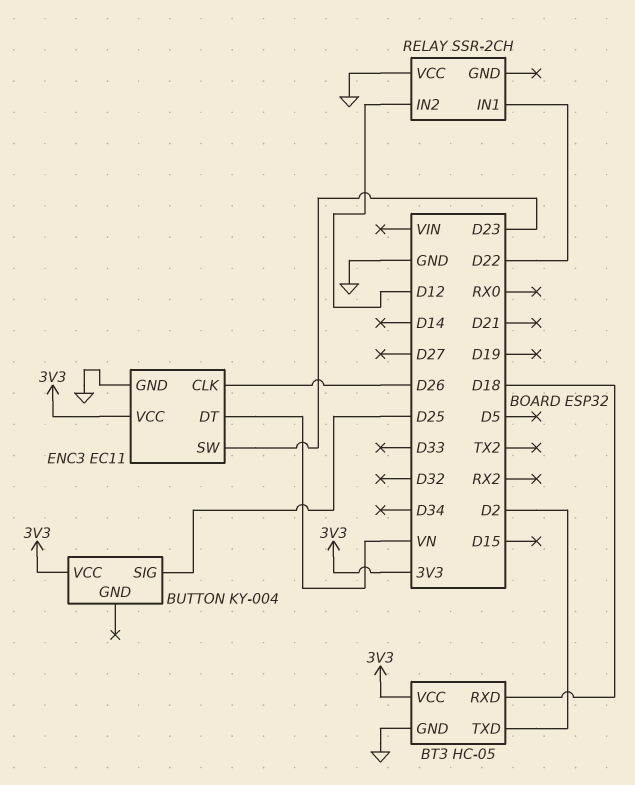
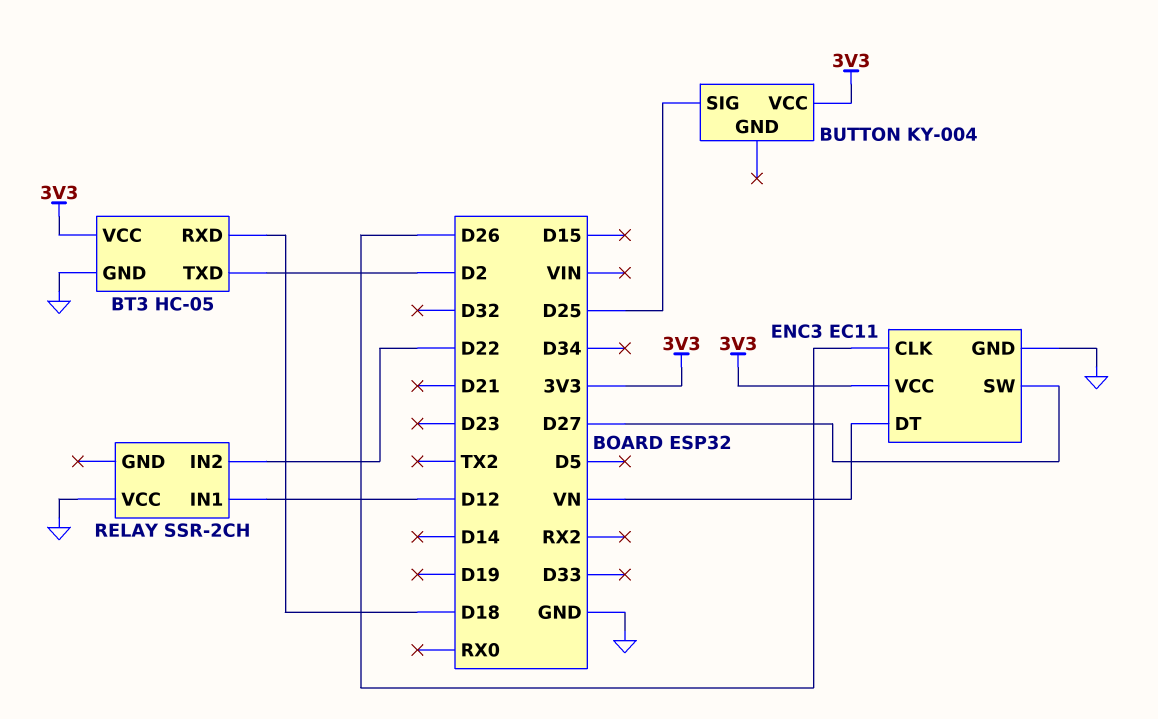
ENC3 pin SW: D23 -> D27
RELAY pin IN1: D22 -> D12
RELAY pin IN2: D12 -> D22

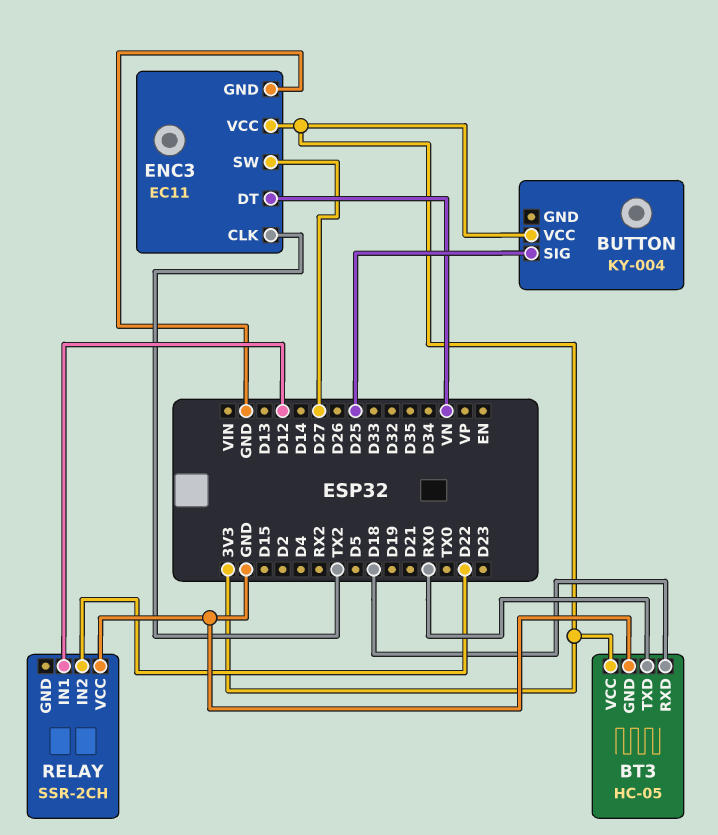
BT3 pin TXD: D2 -> RX0
ENC3 pin CLK: D26 -> TX2

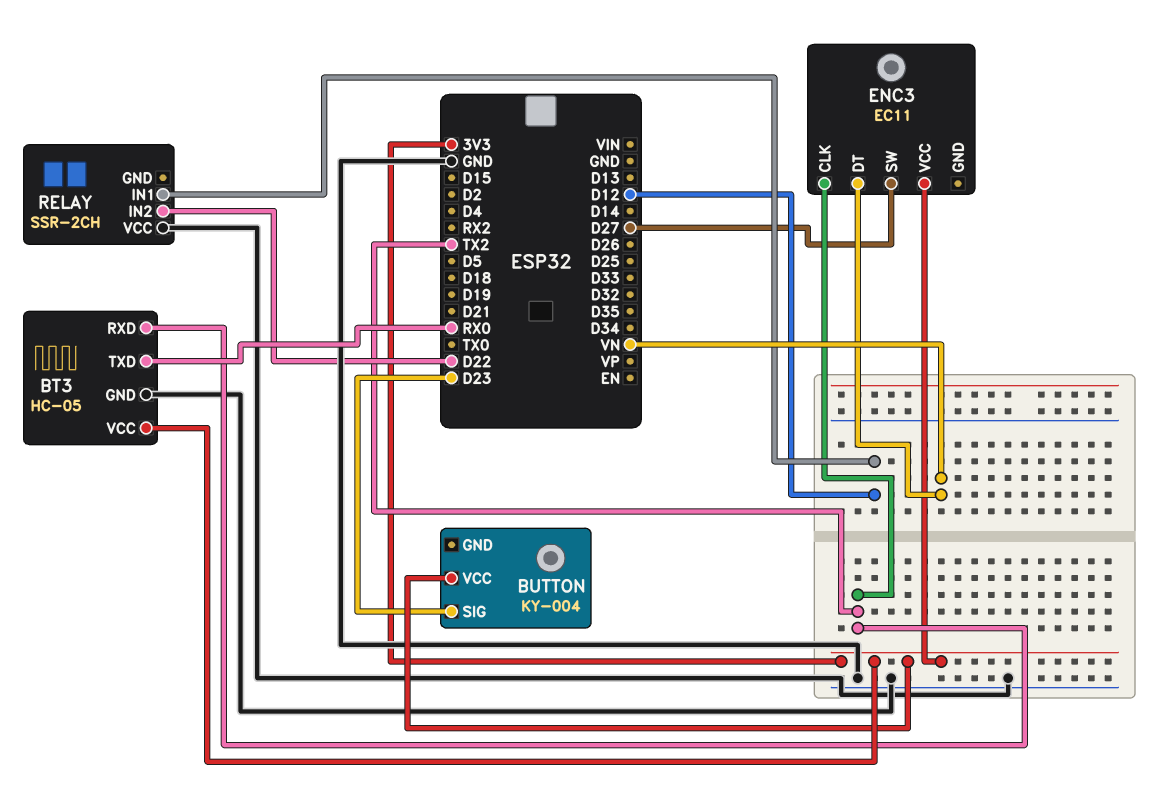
BT3 pin RXD: D18 -> TX2
BUTTON pin SIG: D25 -> D23
ENC3 pin GND: GND -> none

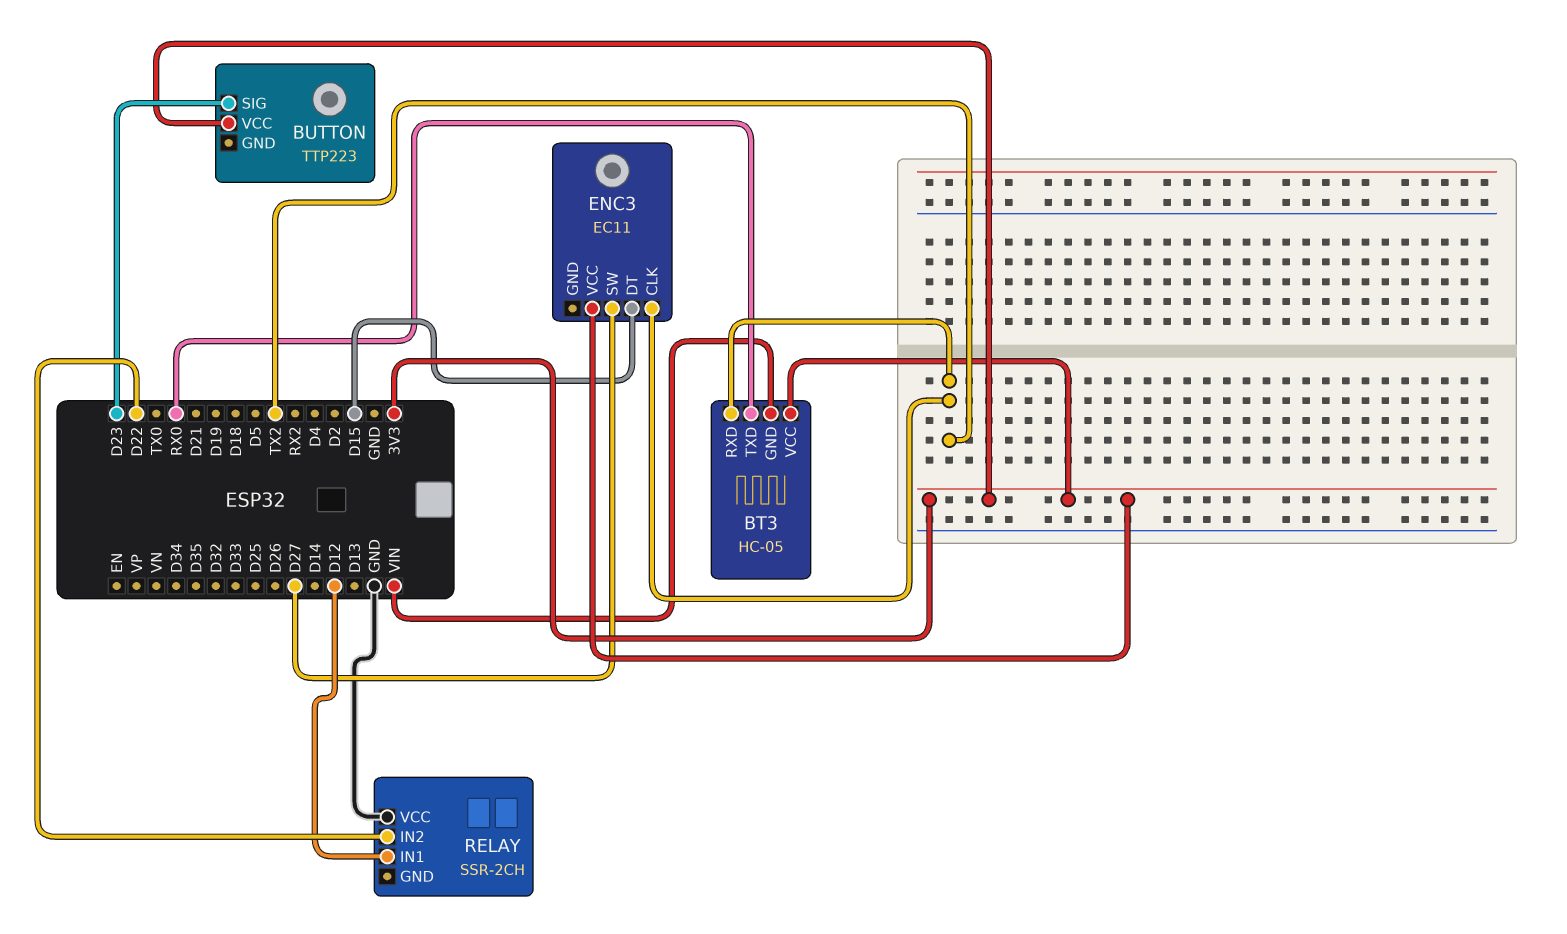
BT3 pin GND: GND -> VIN
BUTTON: KY-004 -> TTP223
ENC3 pin DT: VN -> D15

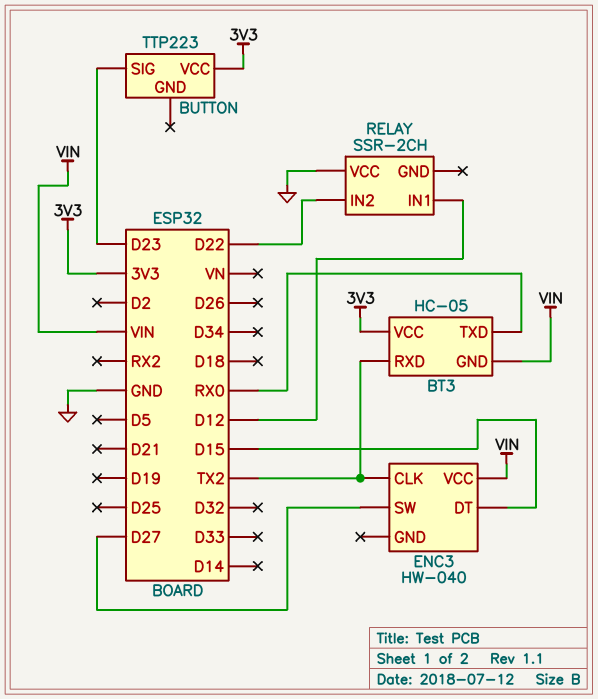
ENC3: EC11 -> HW-040
ENC3 pin VCC: 3V3 -> VIN

